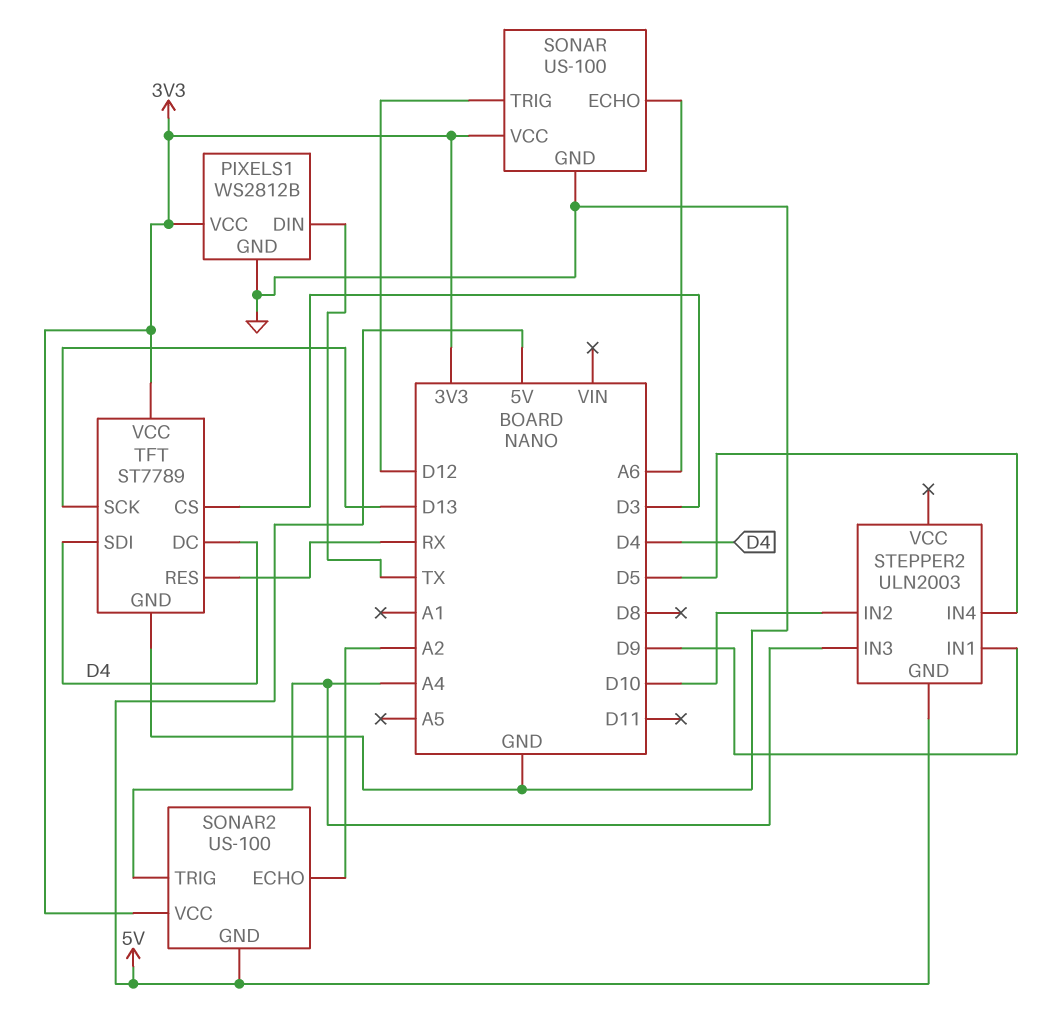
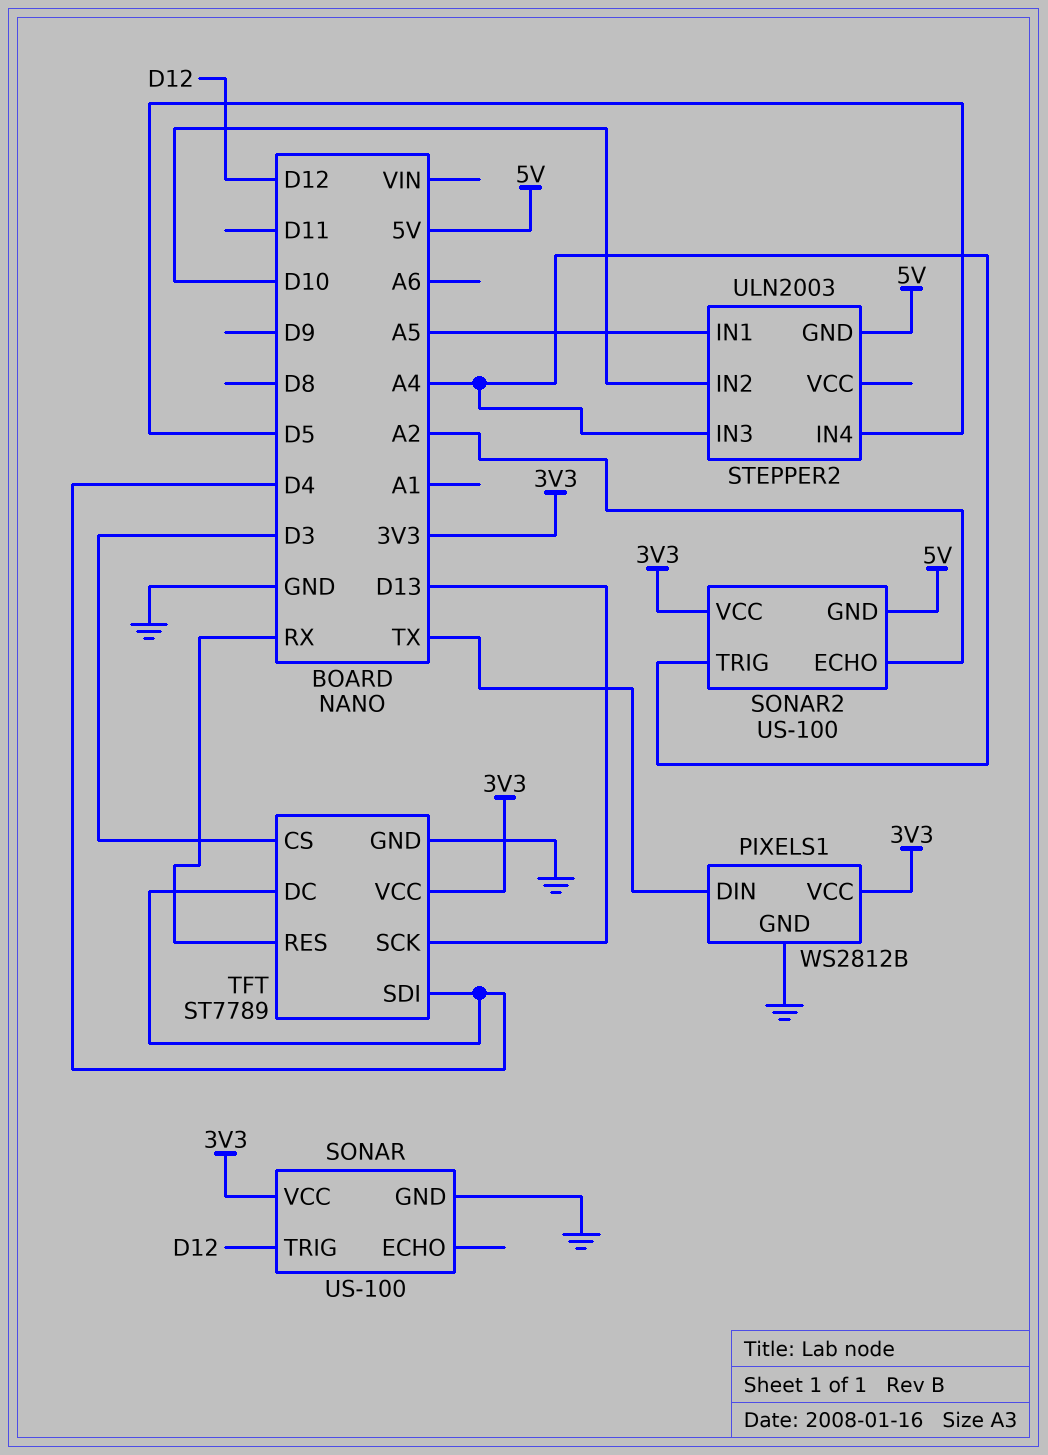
SONAR pin ECHO: A6 -> none
STEPPER2 pin IN1: D9 -> A5

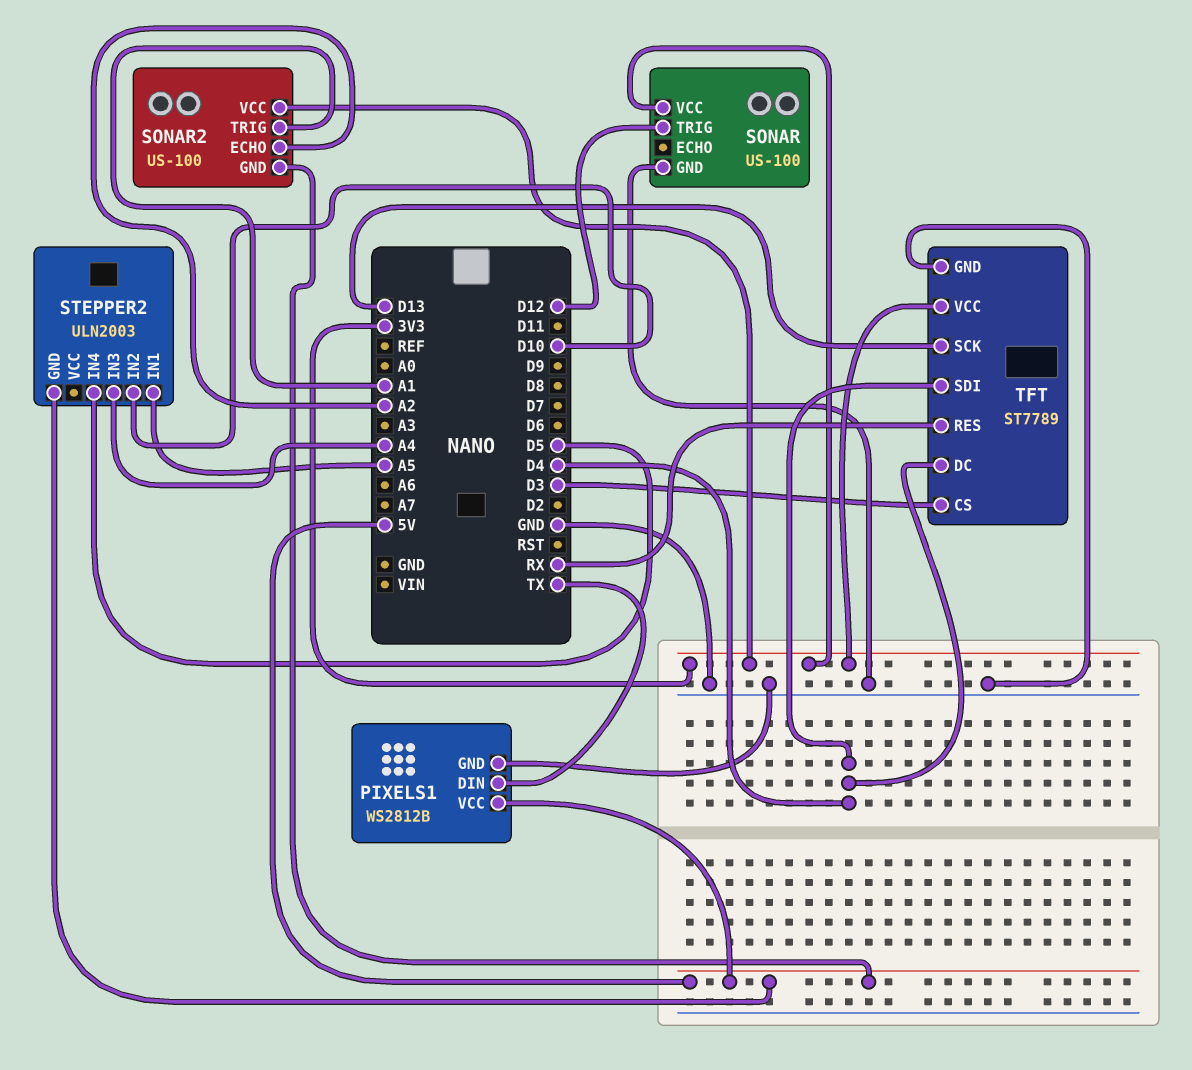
PIXELS1 pin VCC: 3V3 -> 5V
SONAR2 pin TRIG: A4 -> A1

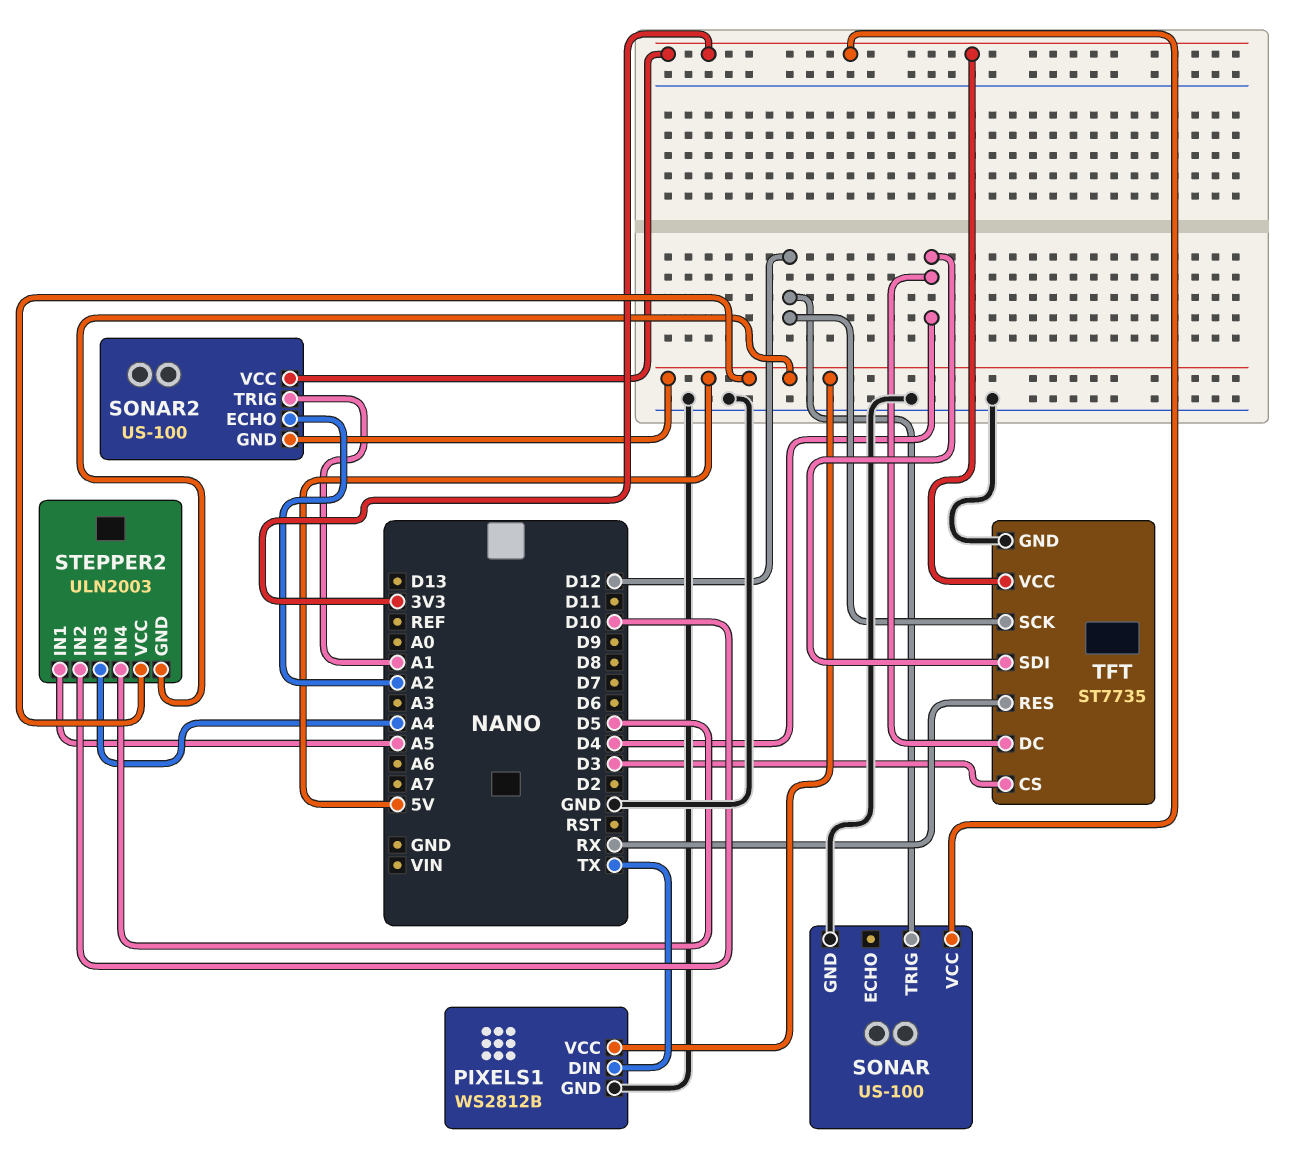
STEPPER2 pin VCC: none -> 5V
TFT: ST7789 -> ST7735
TFT pin SCK: D13 -> D12

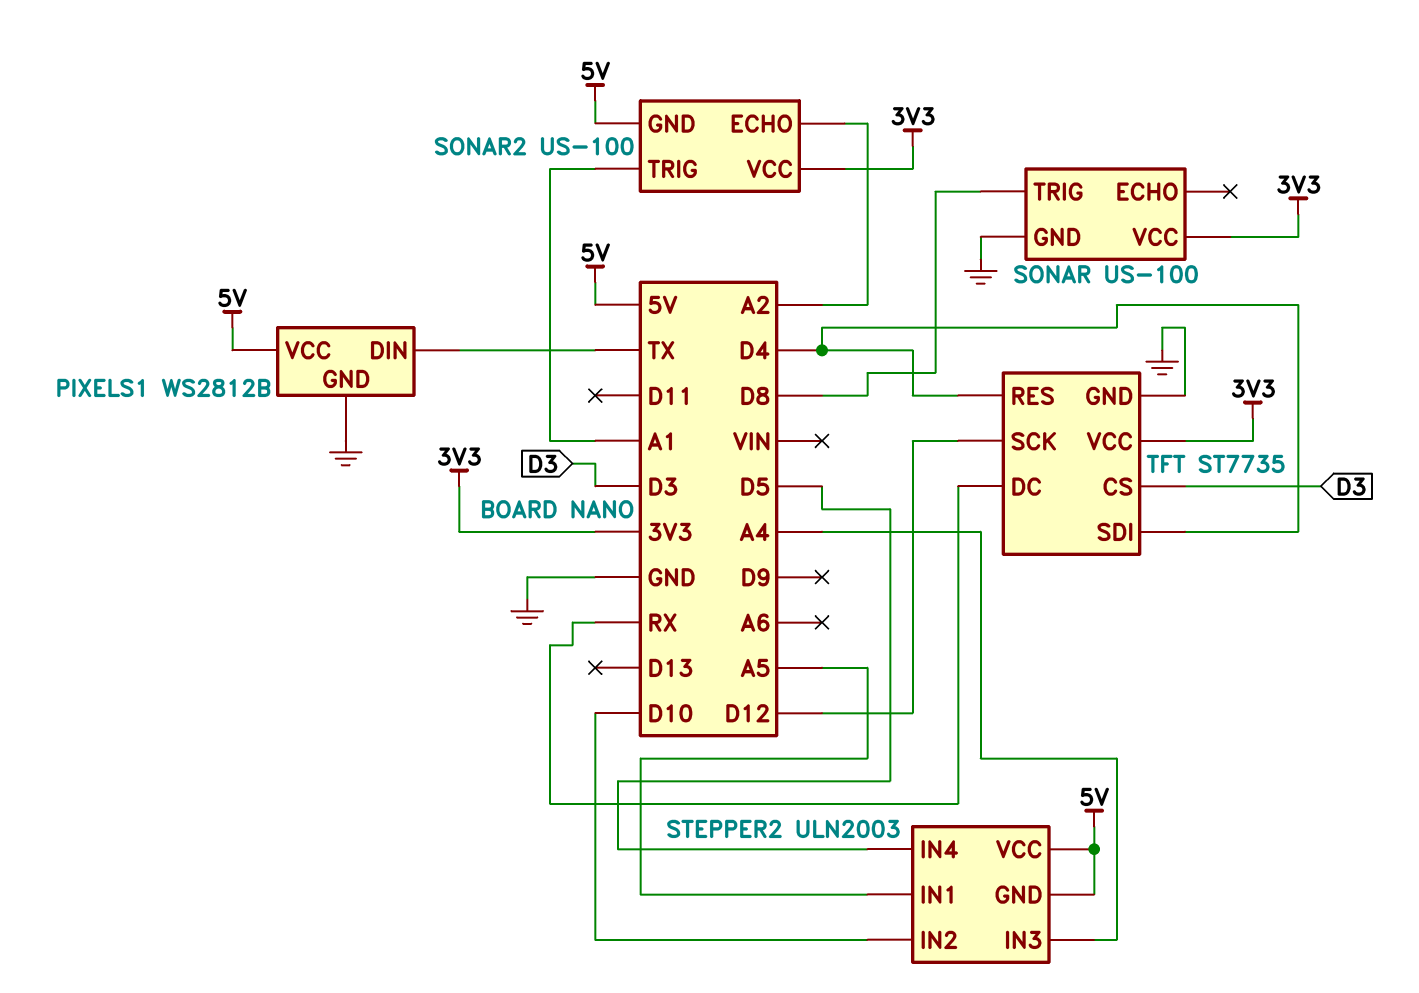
SONAR pin TRIG: D12 -> D8
TFT pin DC: D4 -> RX
TFT pin RES: RX -> D4

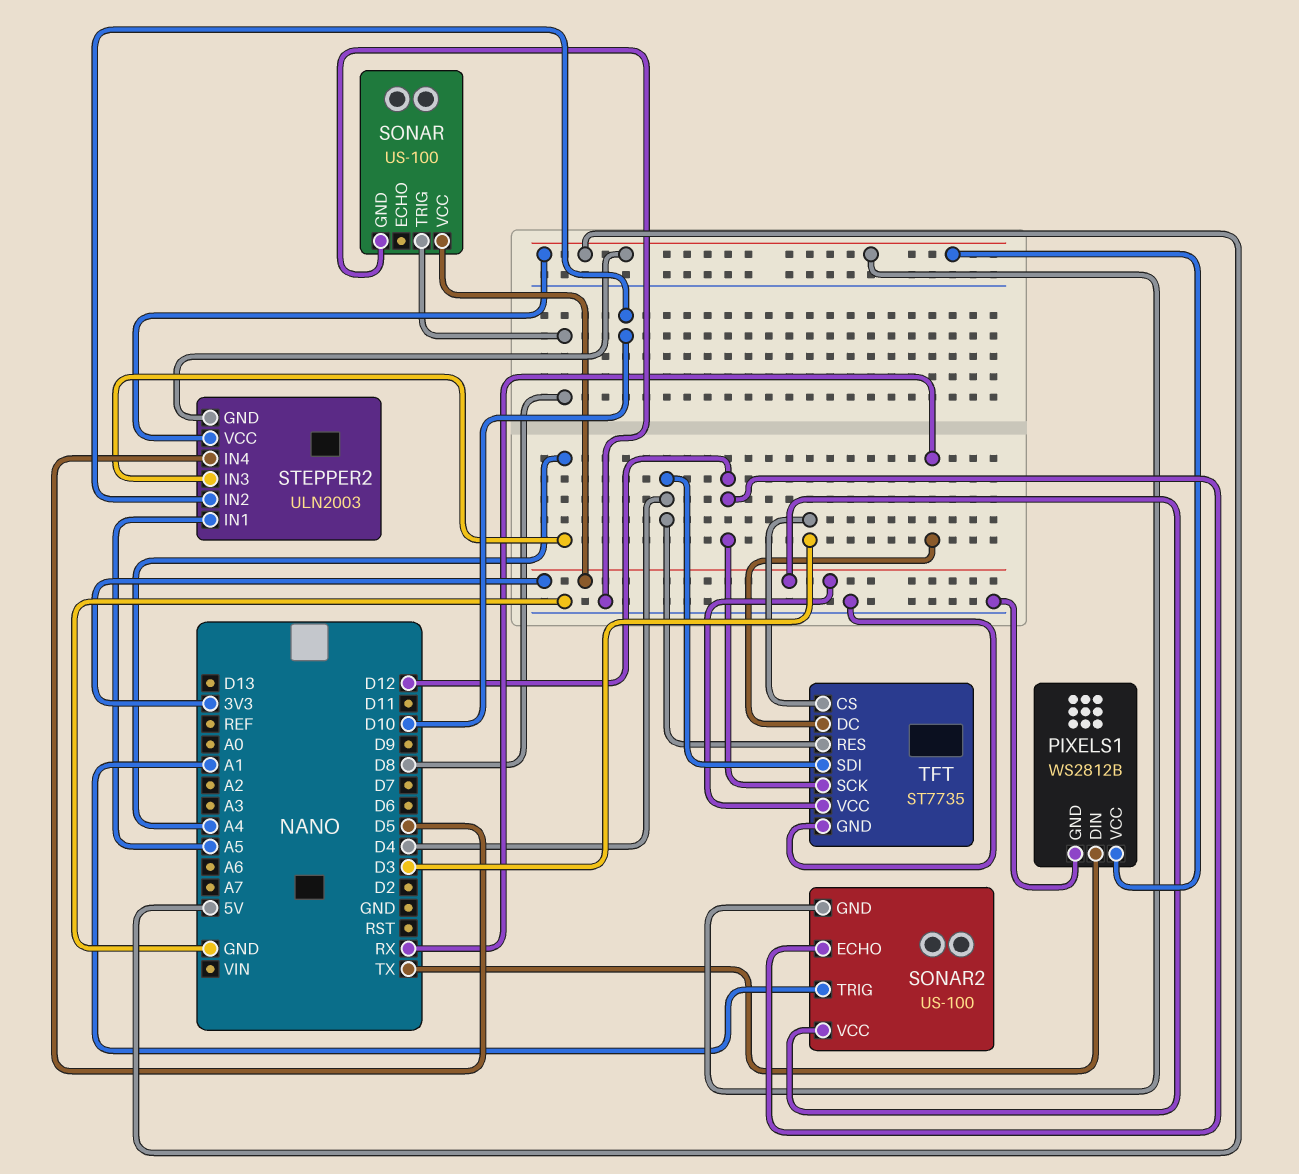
SONAR2 pin ECHO: A2 -> D12

